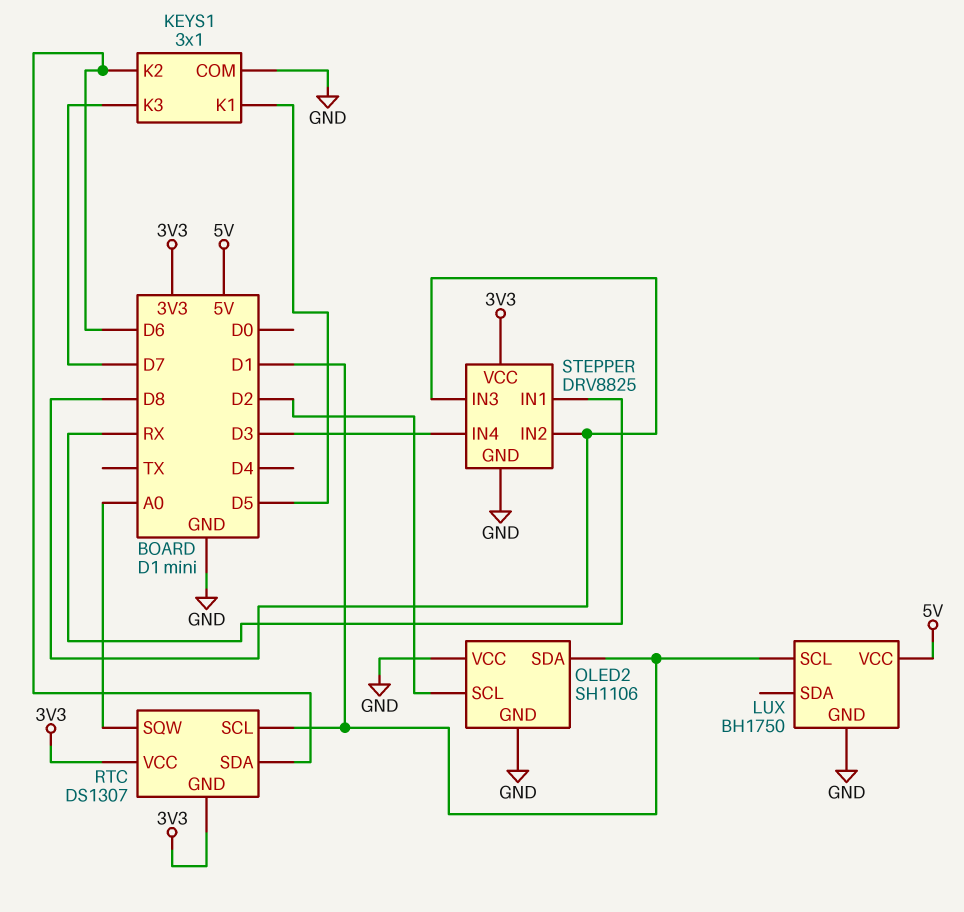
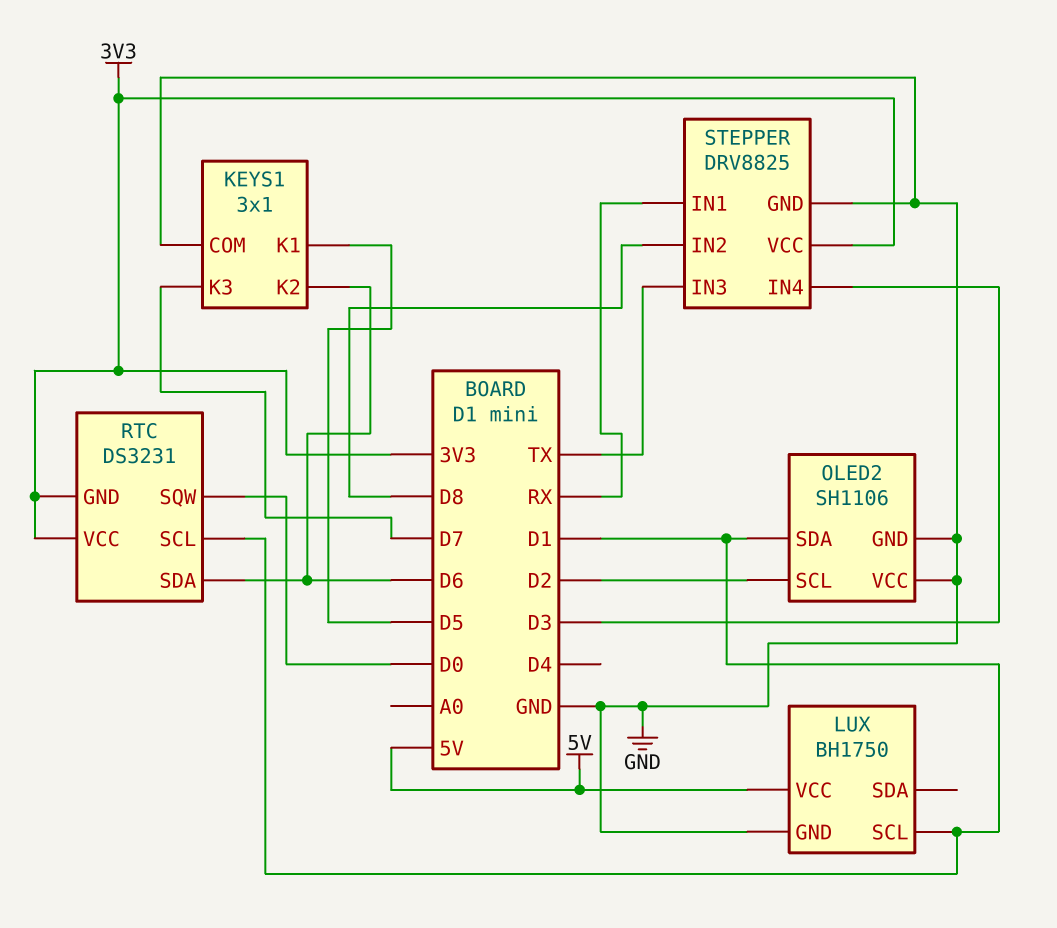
RTC: DS1307 -> DS3231
RTC pin SQW: A0 -> D0
STEPPER pin IN3: D8 -> TX

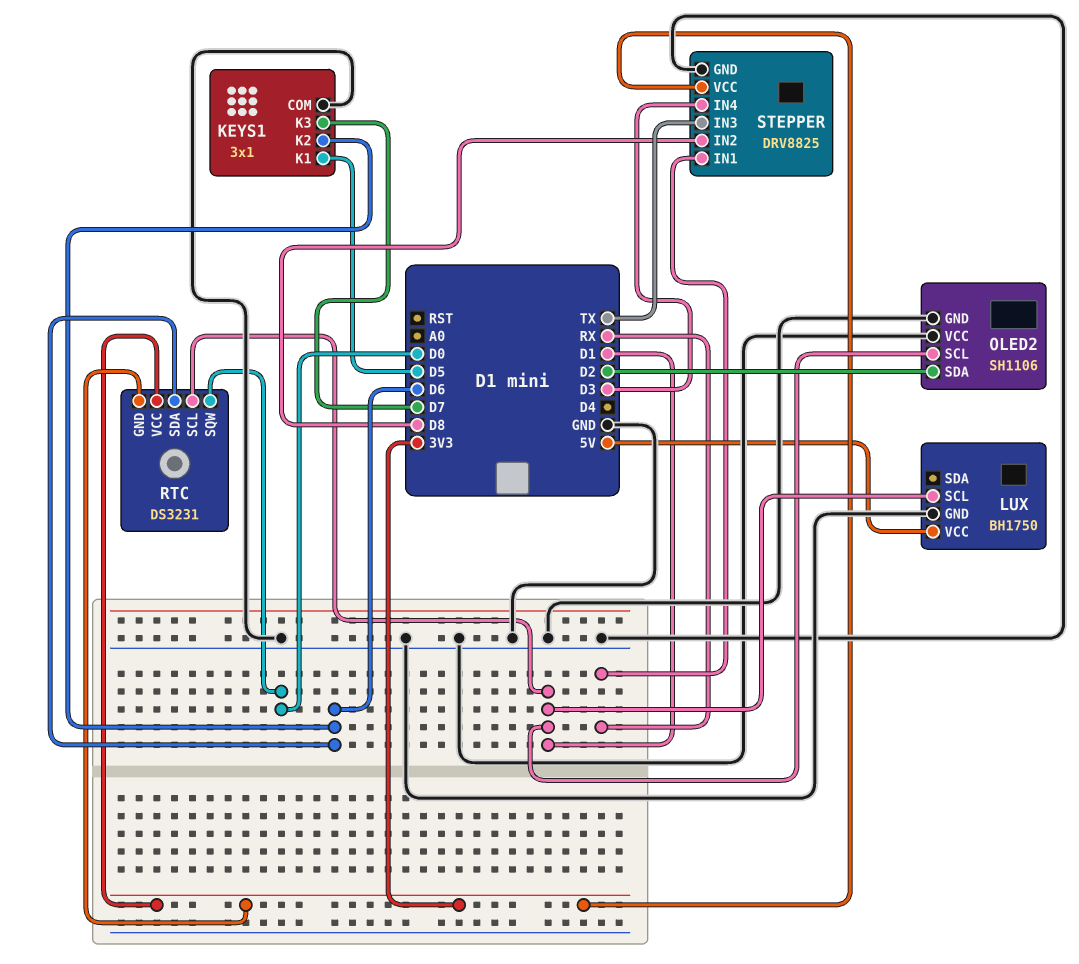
OLED2 pin SCL: D2 -> D1
OLED2 pin SDA: D1 -> D2

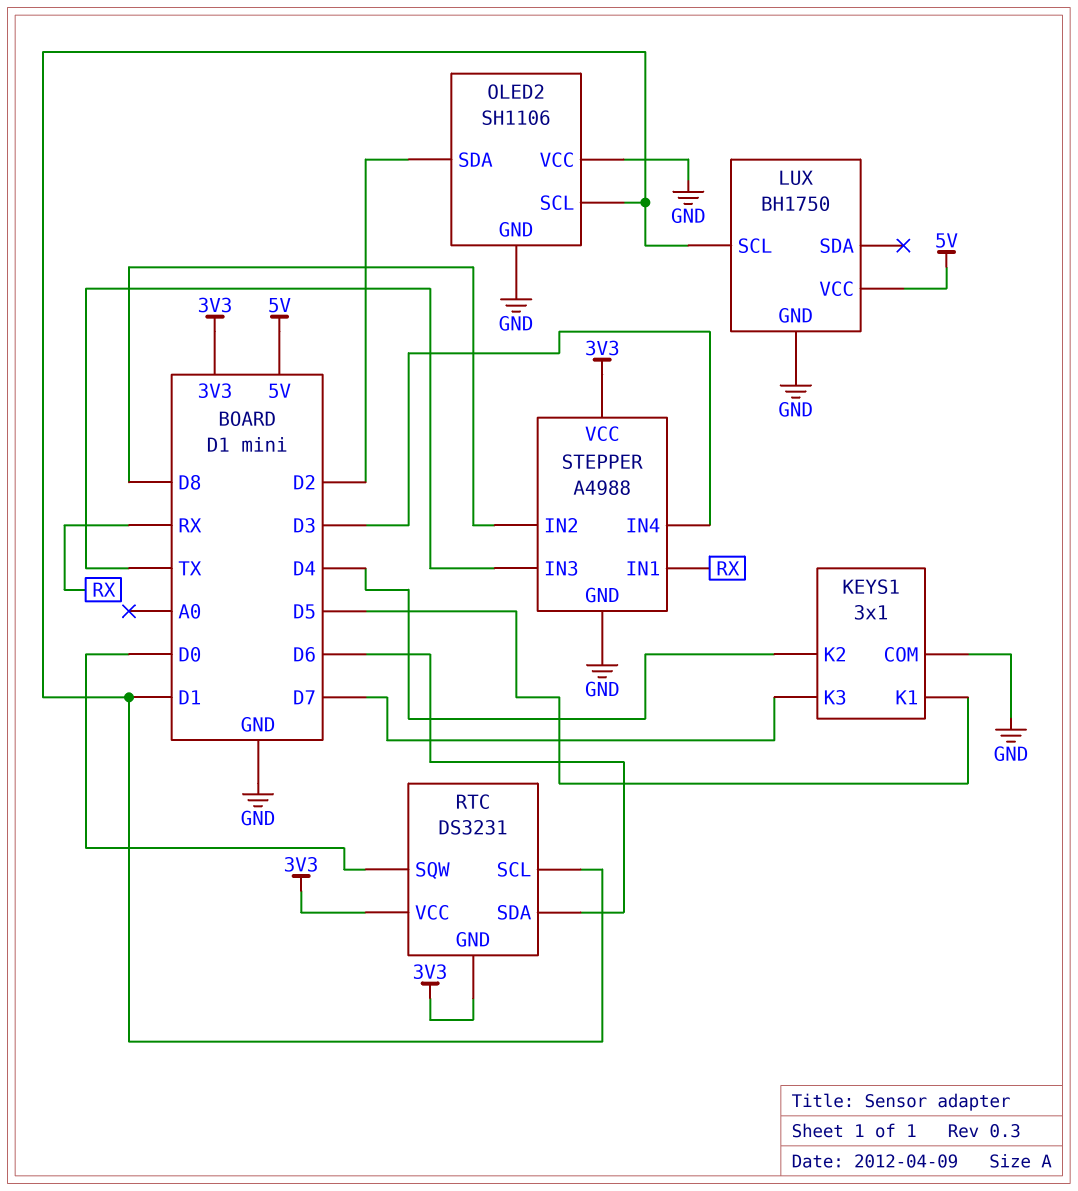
KEYS1 pin K2: D6 -> D4
STEPPER: DRV8825 -> A4988

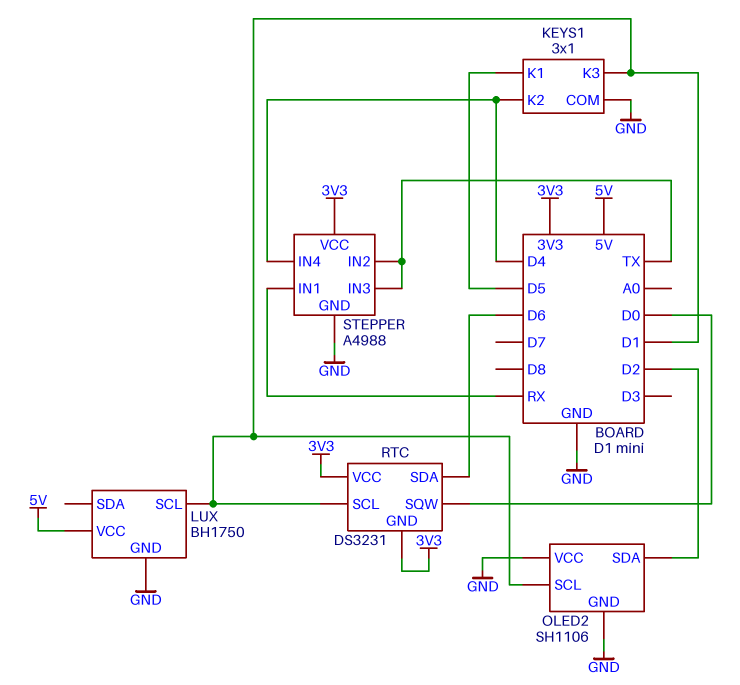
KEYS1 pin K3: D7 -> D1
STEPPER pin IN2: D8 -> TX
STEPPER pin IN4: D3 -> D4

